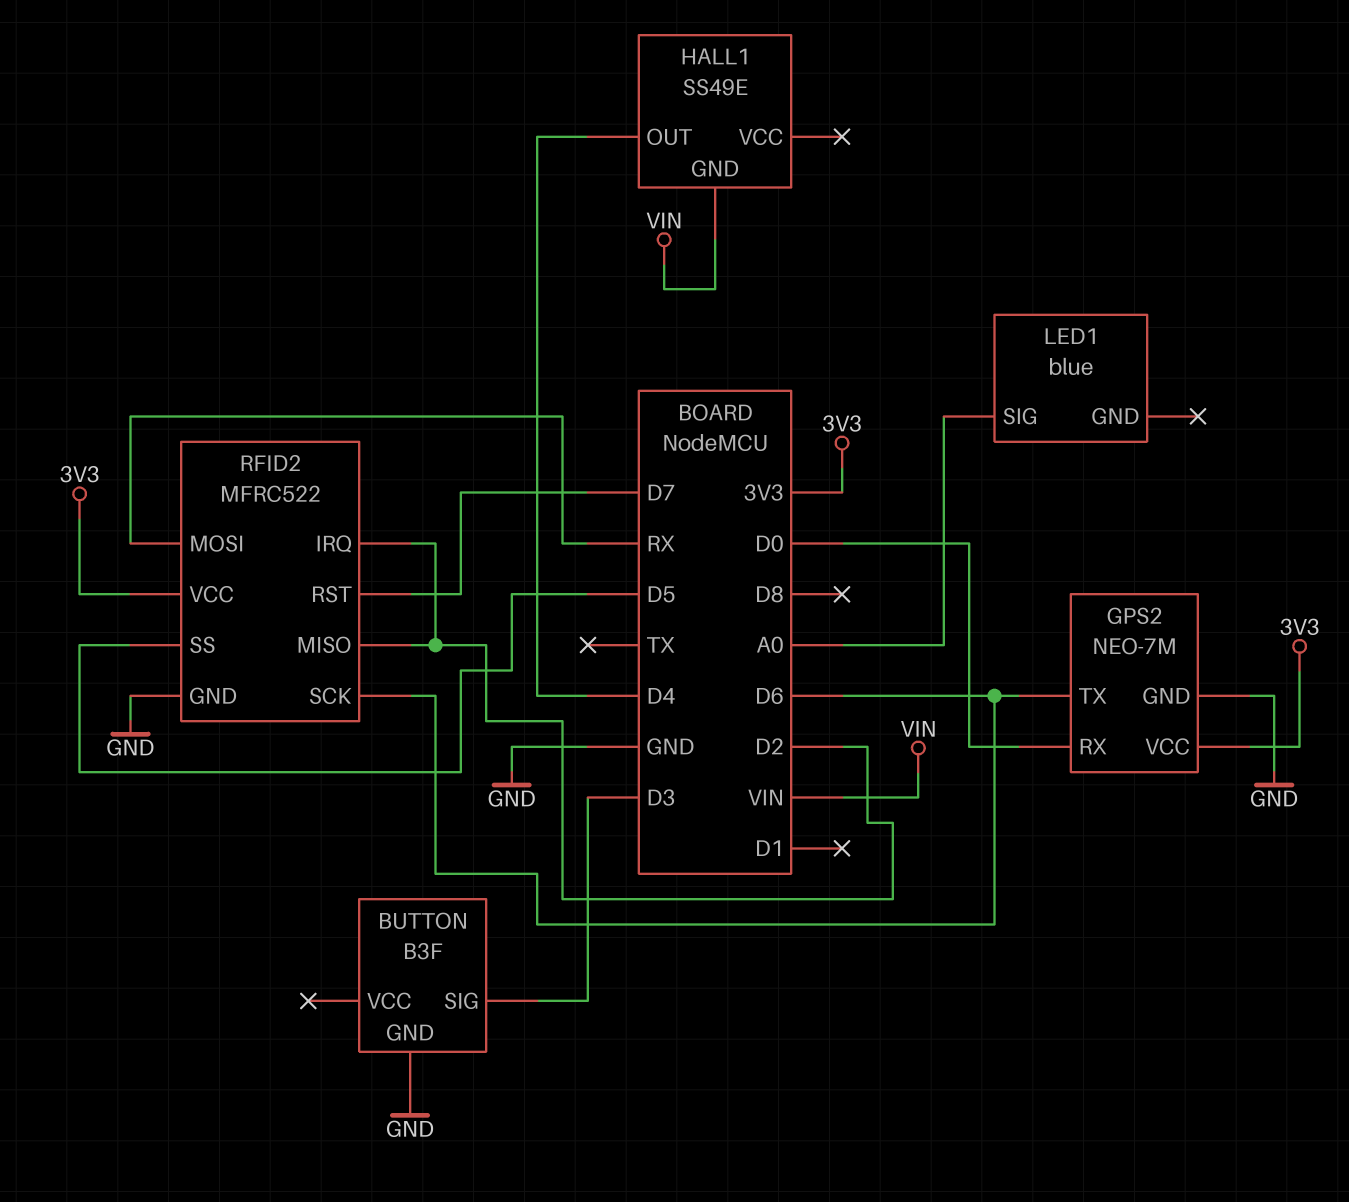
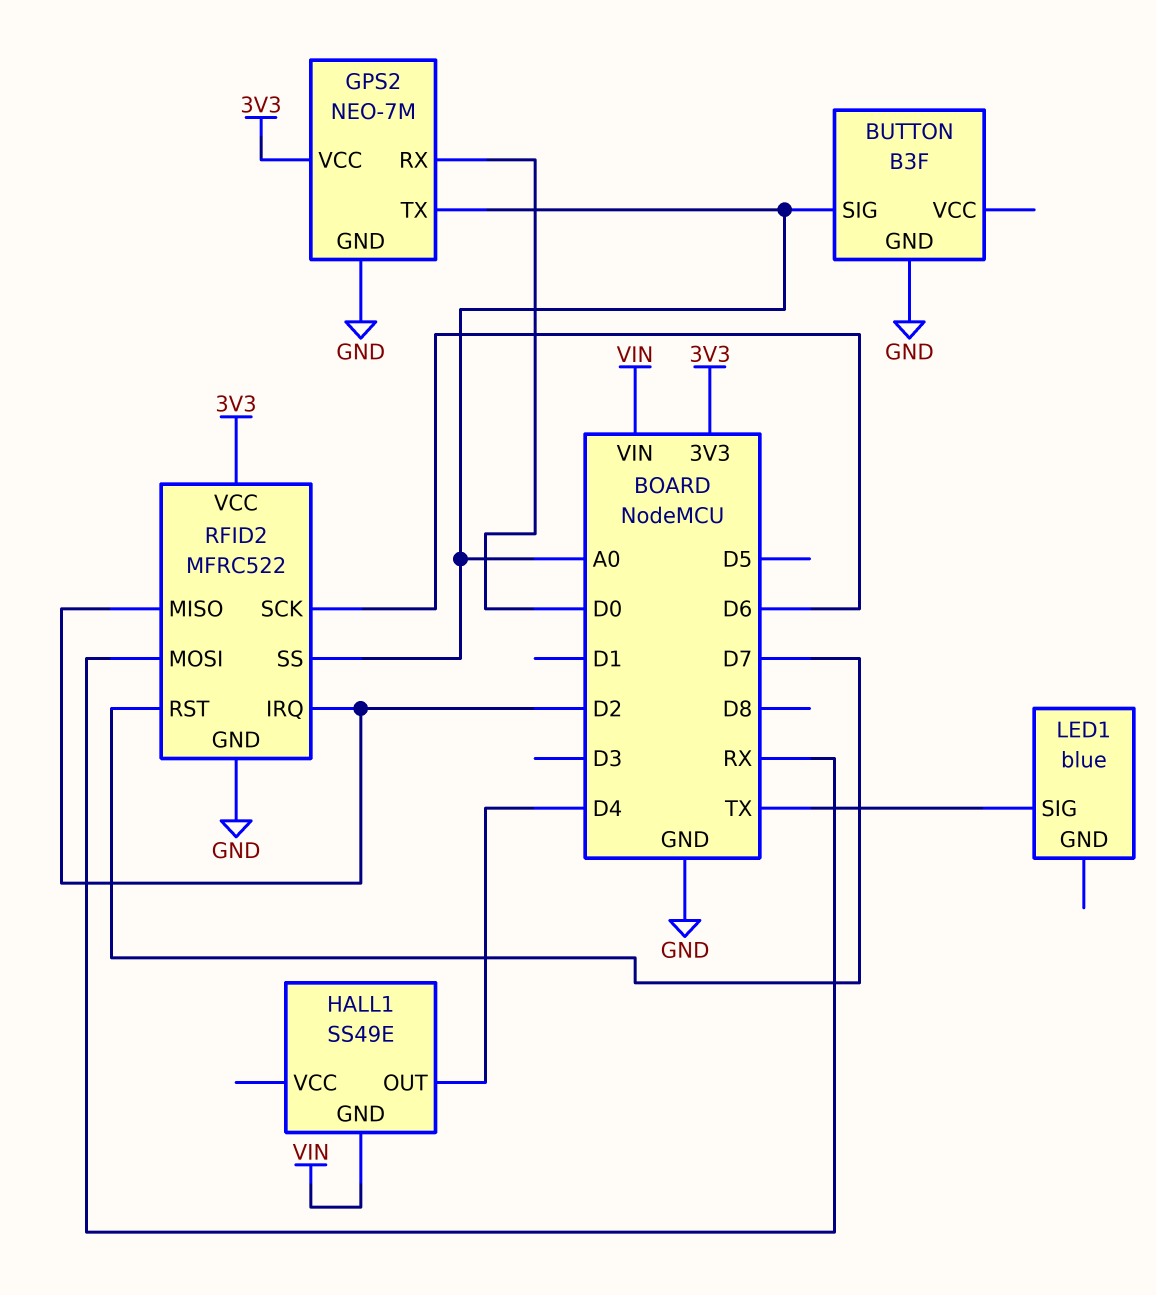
BUTTON pin SIG: D3 -> A0
GPS2 pin TX: D6 -> A0
LED1 pin SIG: A0 -> TX
RFID2 pin SS: D5 -> A0

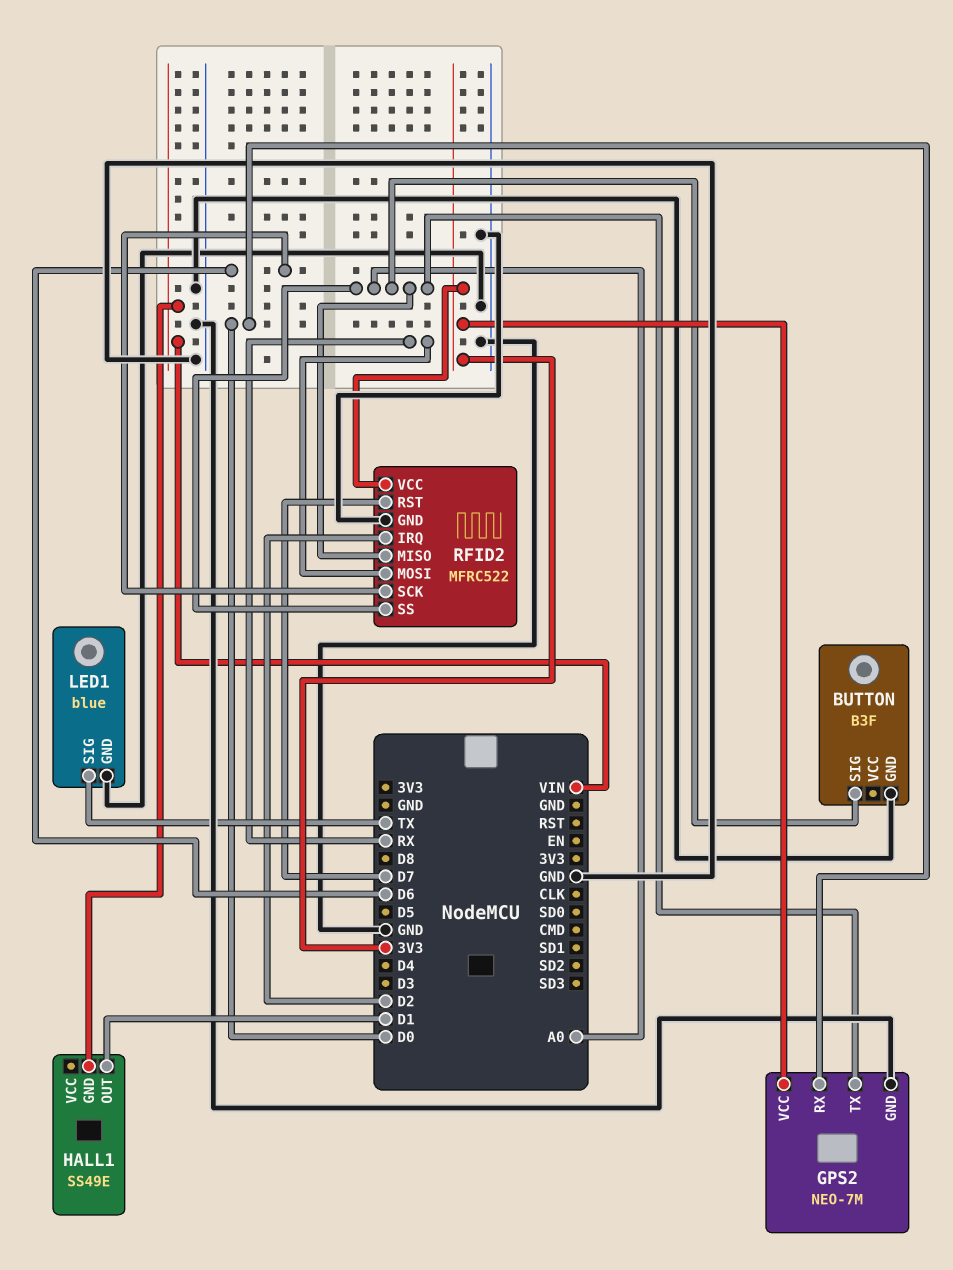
HALL1 pin OUT: D4 -> D1
LED1 pin GND: none -> GND
RFID2 pin MISO: D2 -> A0

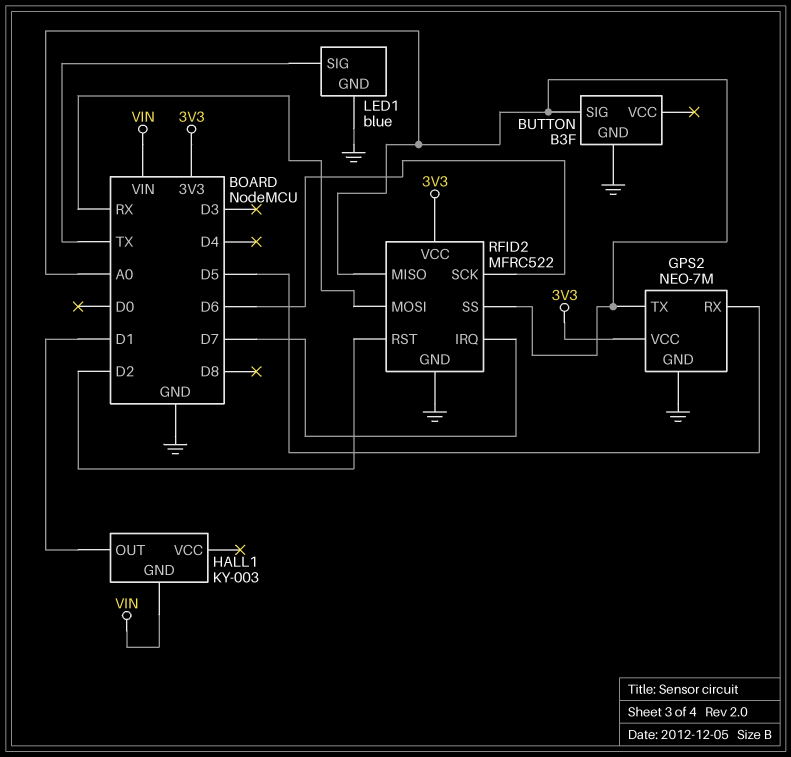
GPS2 pin RX: D0 -> D5
HALL1: SS49E -> KY-003
RFID2 pin IRQ: D2 -> D7
RFID2 pin RST: D7 -> D2

